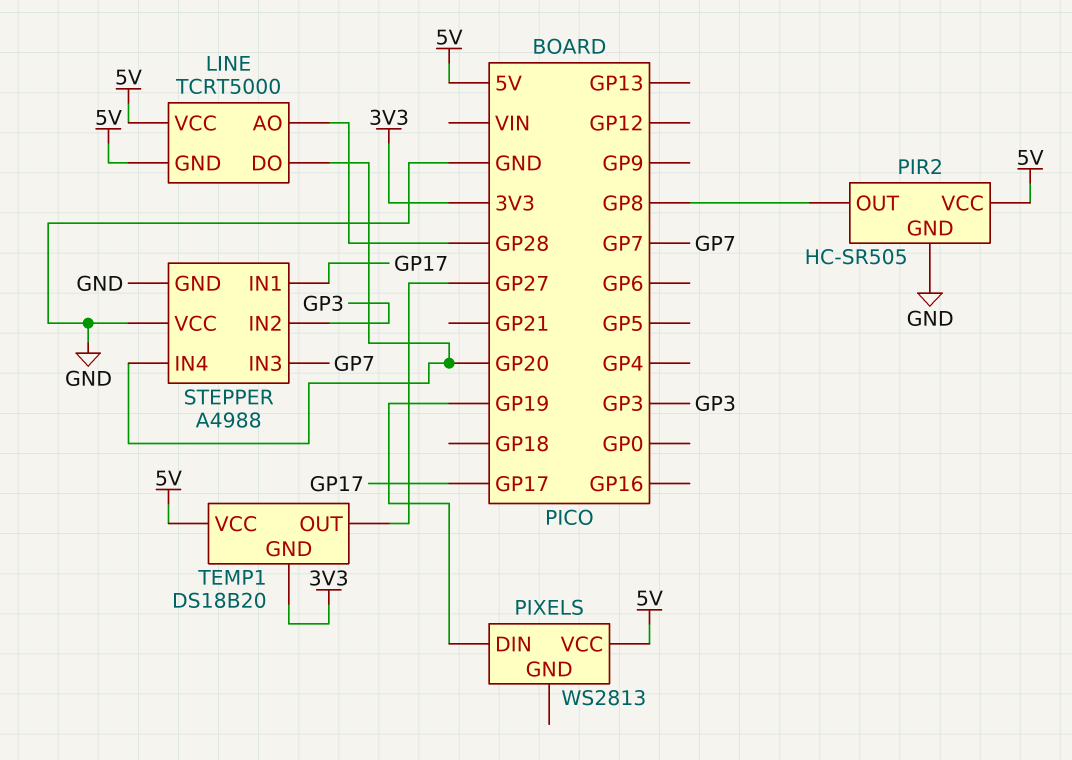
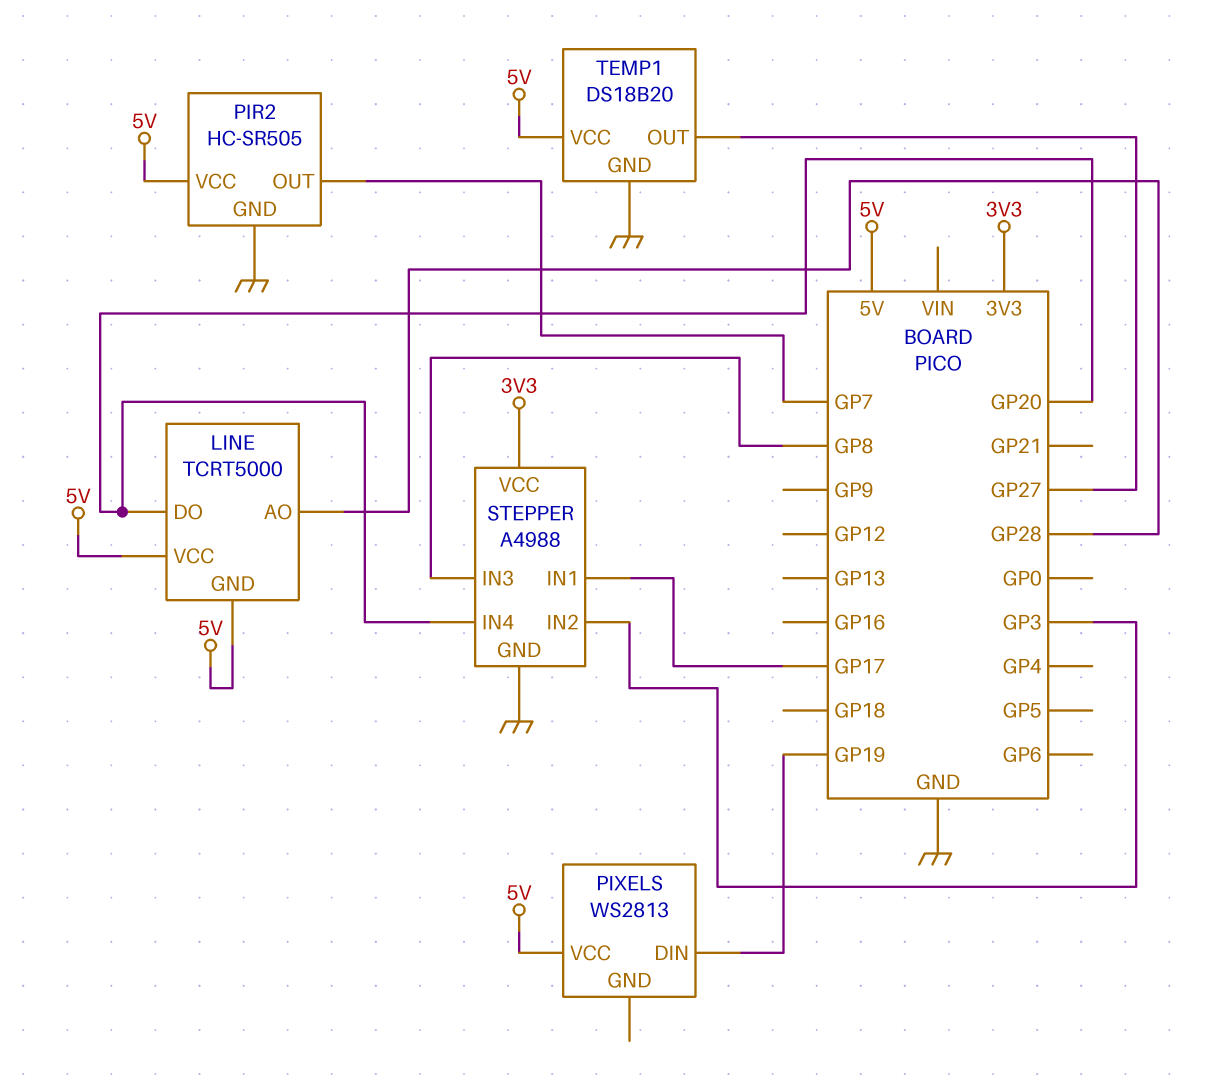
PIR2 pin OUT: GP8 -> GP7
STEPPER pin IN3: GP7 -> GP8
STEPPER pin VCC: GND -> 3V3
TEMP1 pin GND: 3V3 -> GND

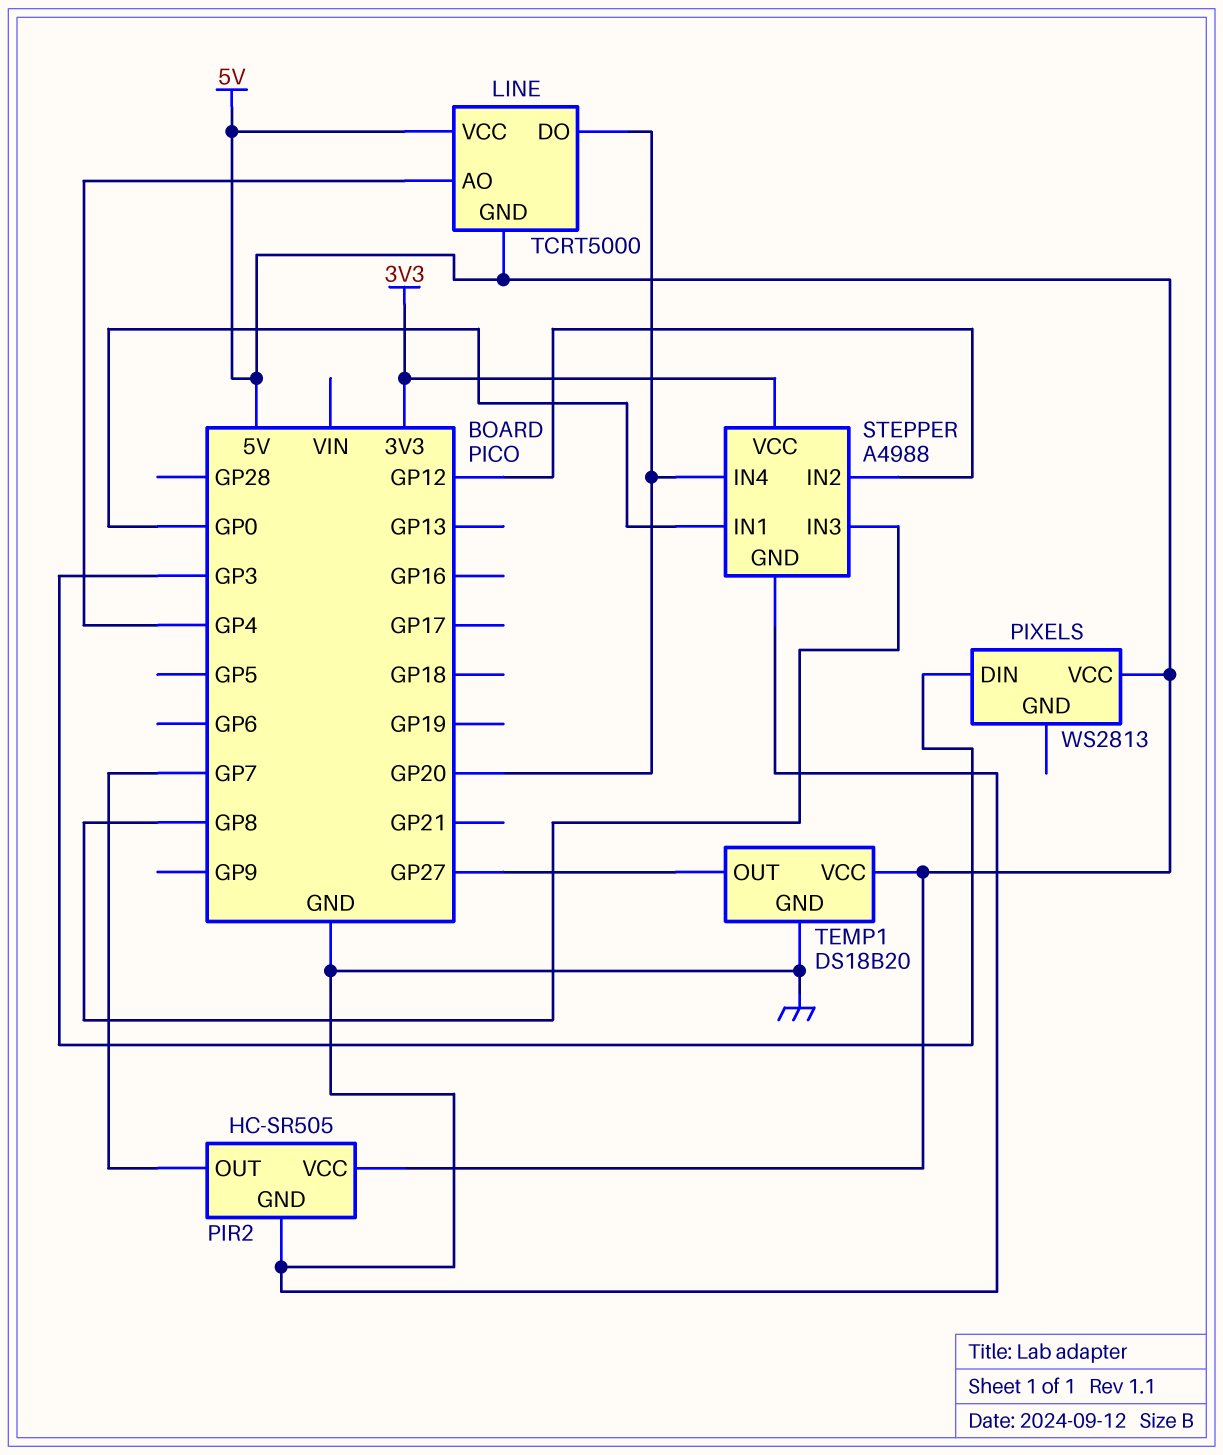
LINE pin AO: GP28 -> GP4
PIXELS pin DIN: GP19 -> GP3
STEPPER pin IN1: GP17 -> GP0
STEPPER pin IN2: GP3 -> GP12

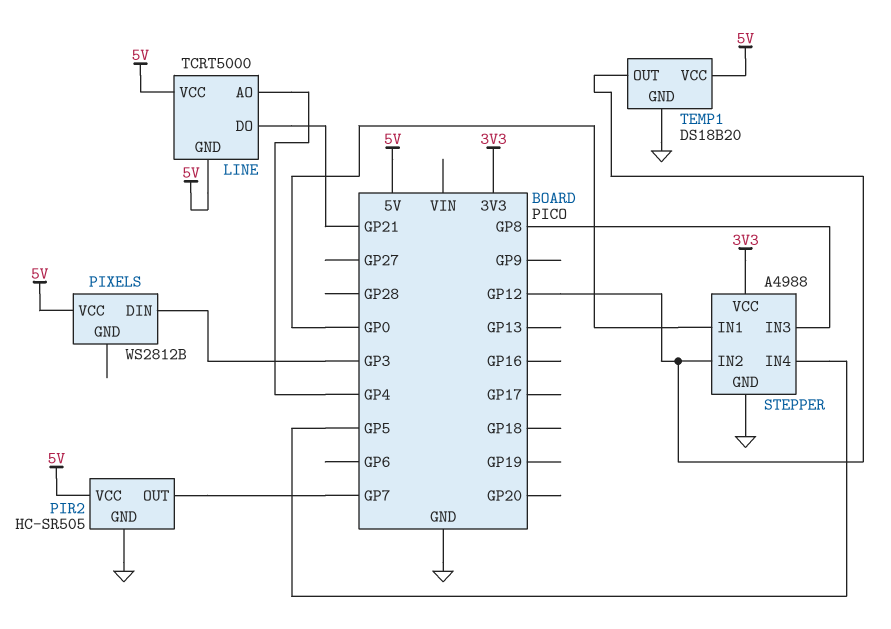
LINE pin DO: GP20 -> GP21
PIXELS: WS2813 -> WS2812B
STEPPER pin IN4: GP20 -> GP5
TEMP1 pin OUT: GP27 -> GP12

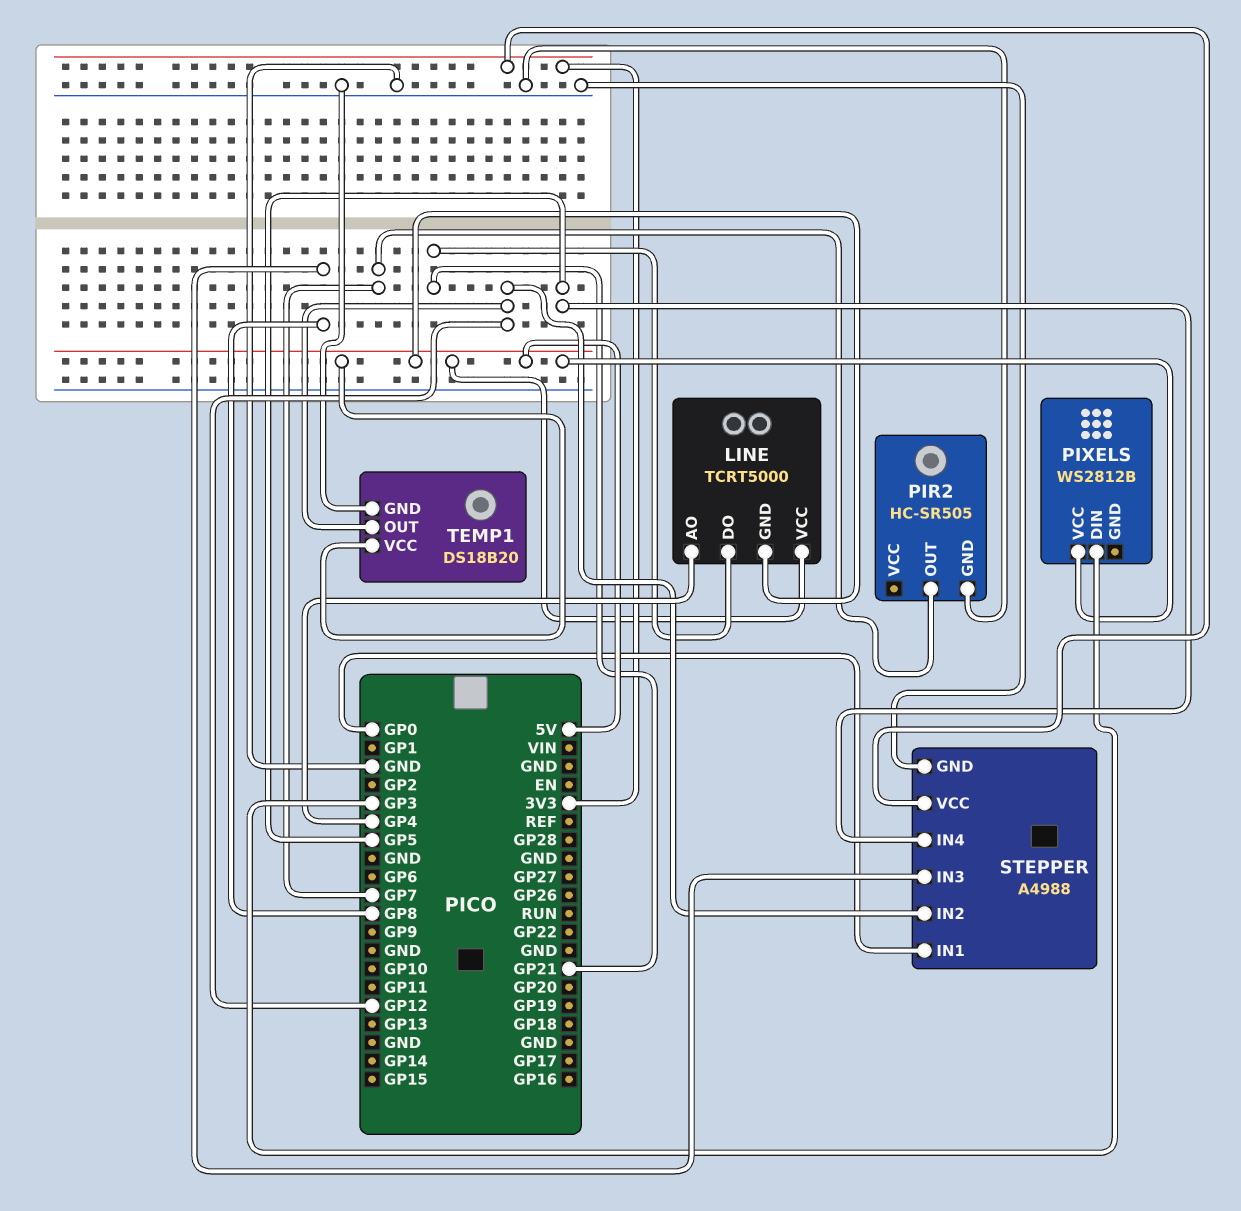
PIR2 pin VCC: 5V -> none

